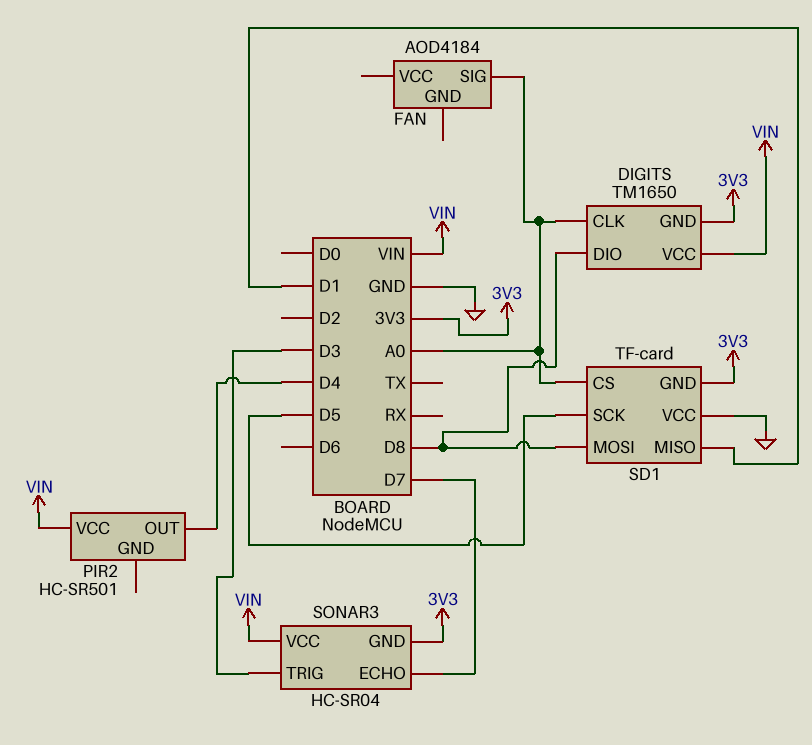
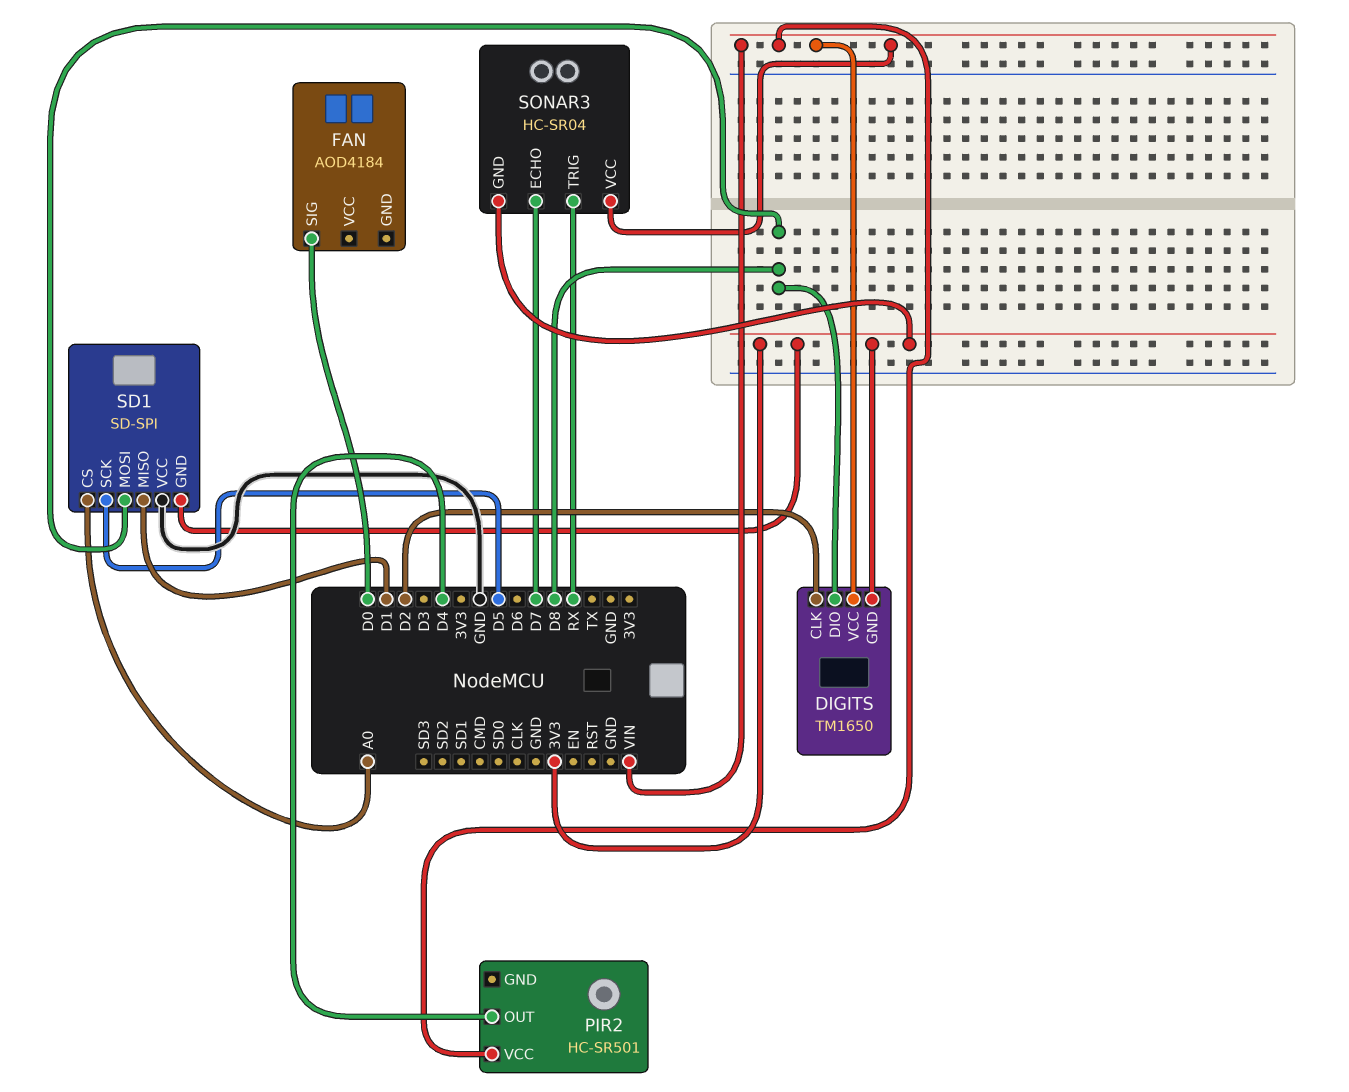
DIGITS pin CLK: A0 -> D2
FAN pin SIG: A0 -> D0
SD1: TF-card -> SD-SPI
SONAR3 pin TRIG: D3 -> RX

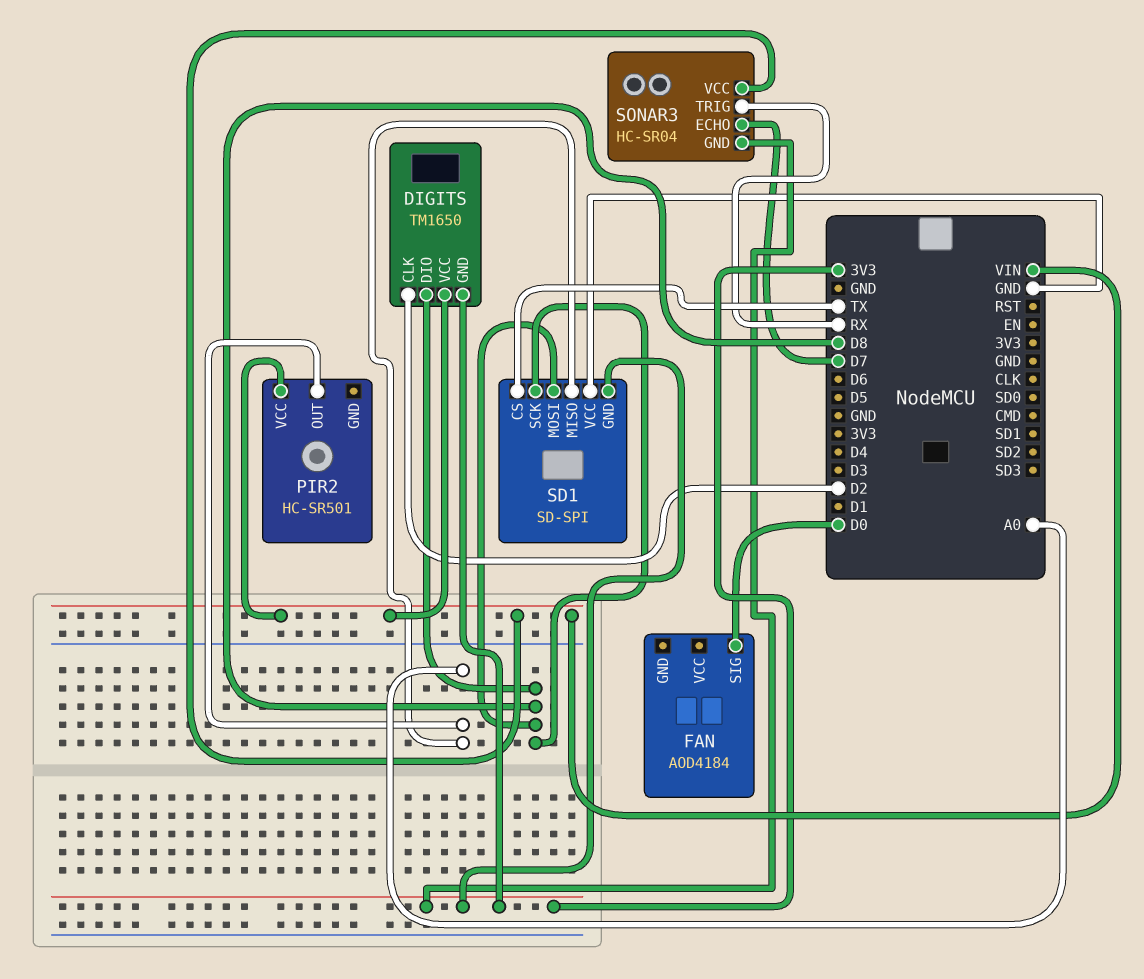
PIR2 pin OUT: D4 -> A0
SD1 pin CS: A0 -> TX
SD1 pin MISO: D1 -> A0
SD1 pin SCK: D5 -> D8

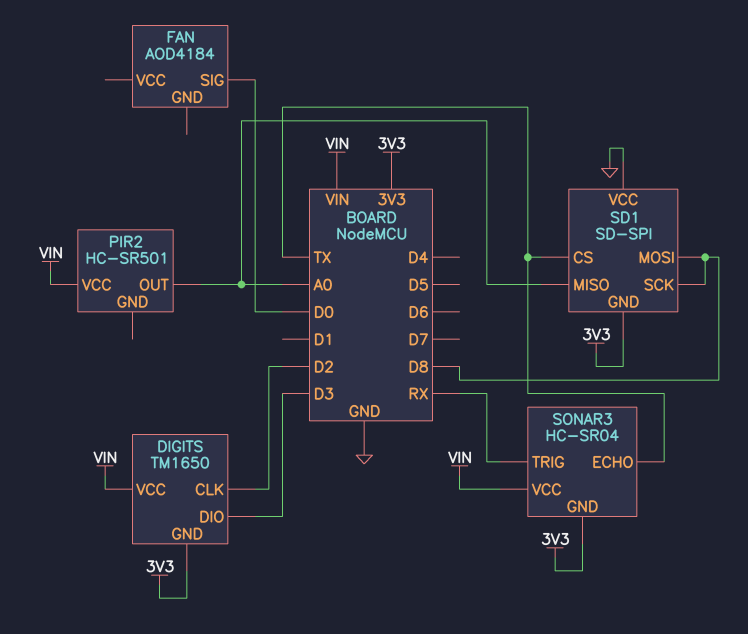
DIGITS pin DIO: D8 -> D3
SONAR3 pin ECHO: D7 -> TX

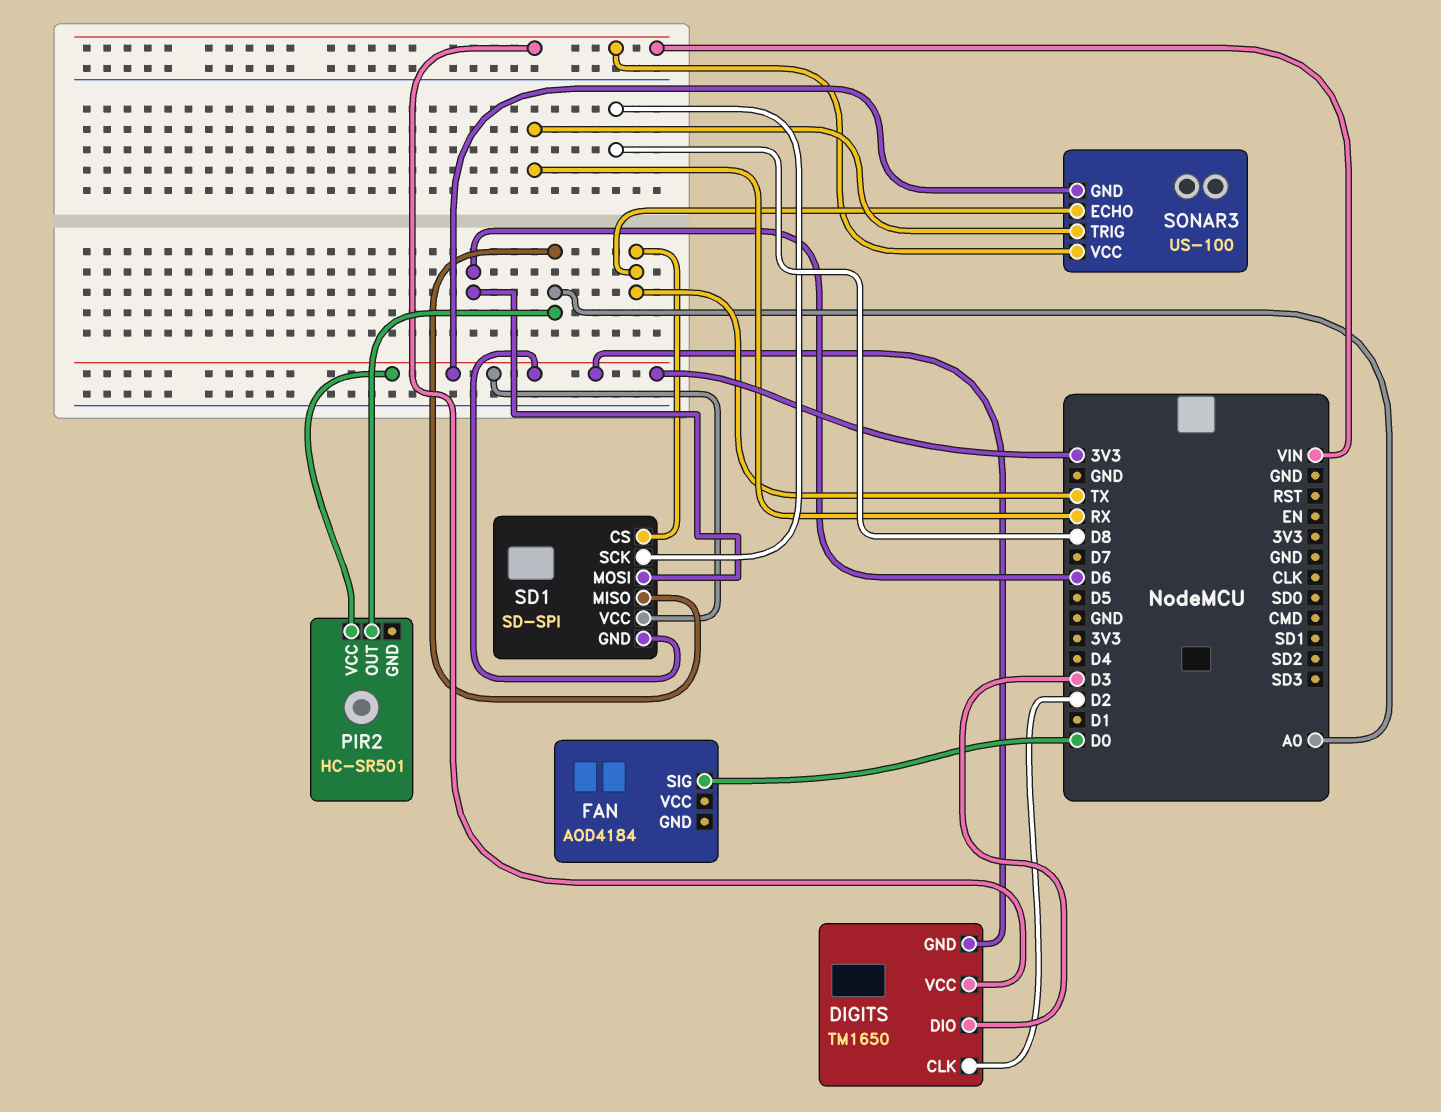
PIR2 pin VCC: VIN -> 3V3
SD1 pin MOSI: D8 -> D6
SD1 pin VCC: GND -> 3V3
SONAR3: HC-SR04 -> US-100

